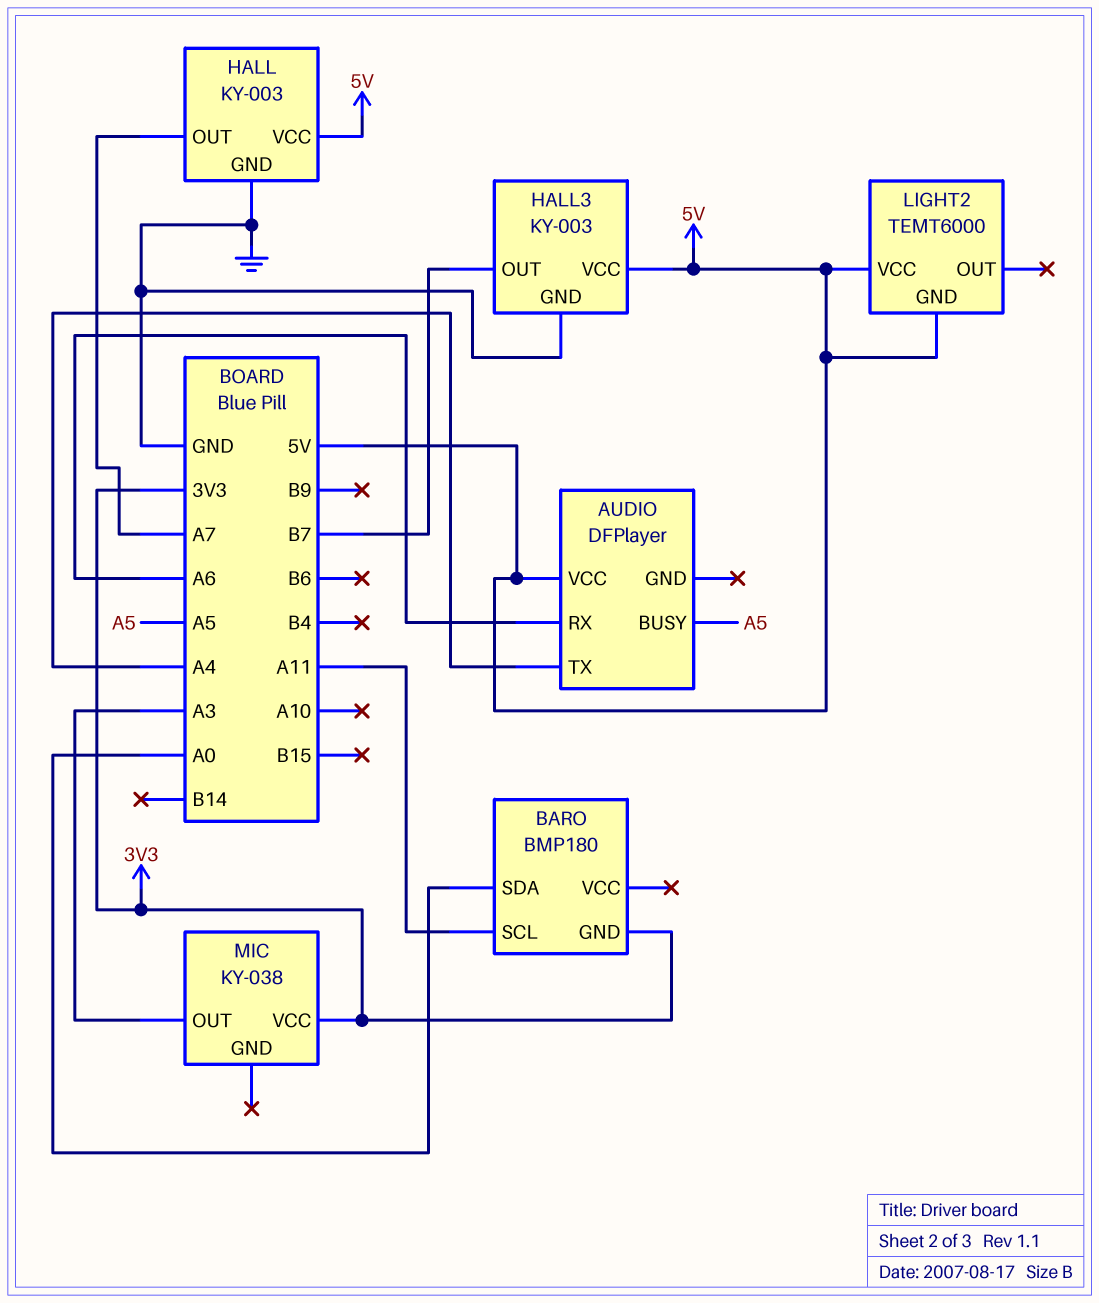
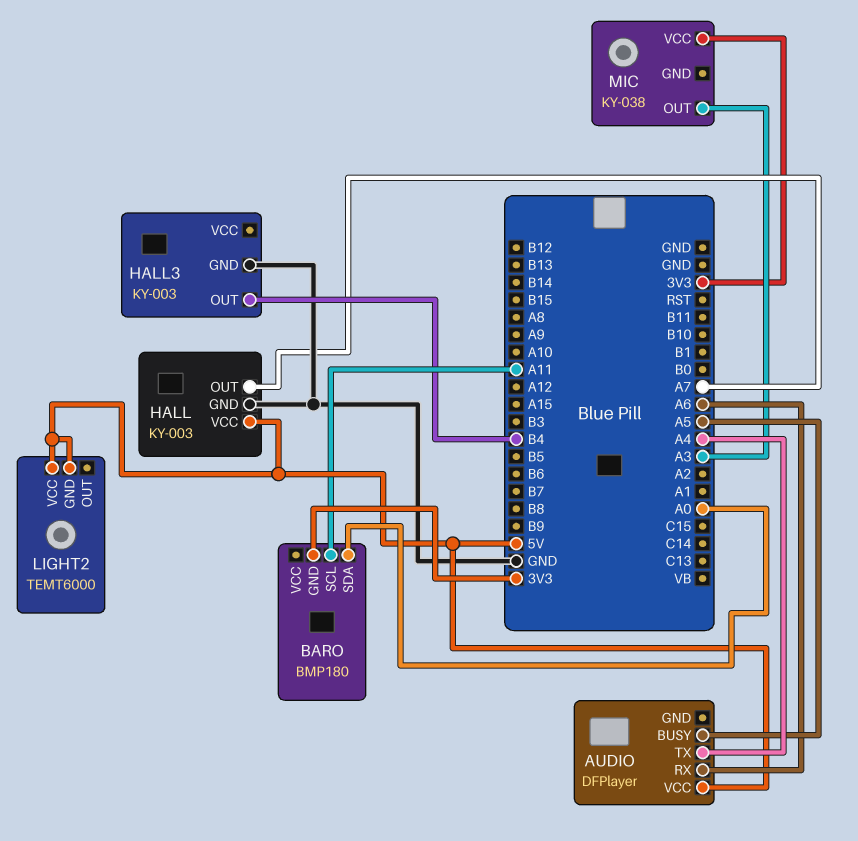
HALL3 pin OUT: B7 -> B4
HALL3 pin VCC: 5V -> none

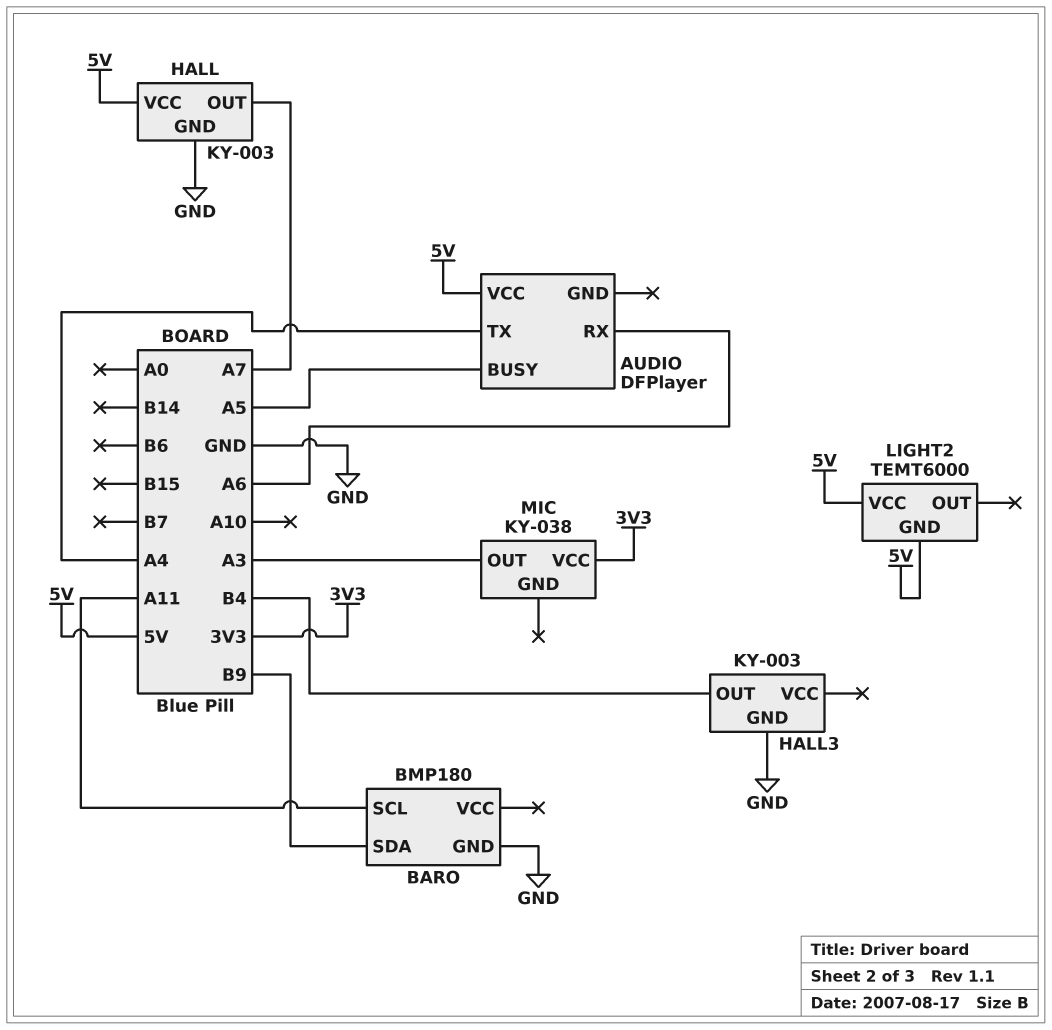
BARO pin GND: 3V3 -> GND
BARO pin SDA: A0 -> B9

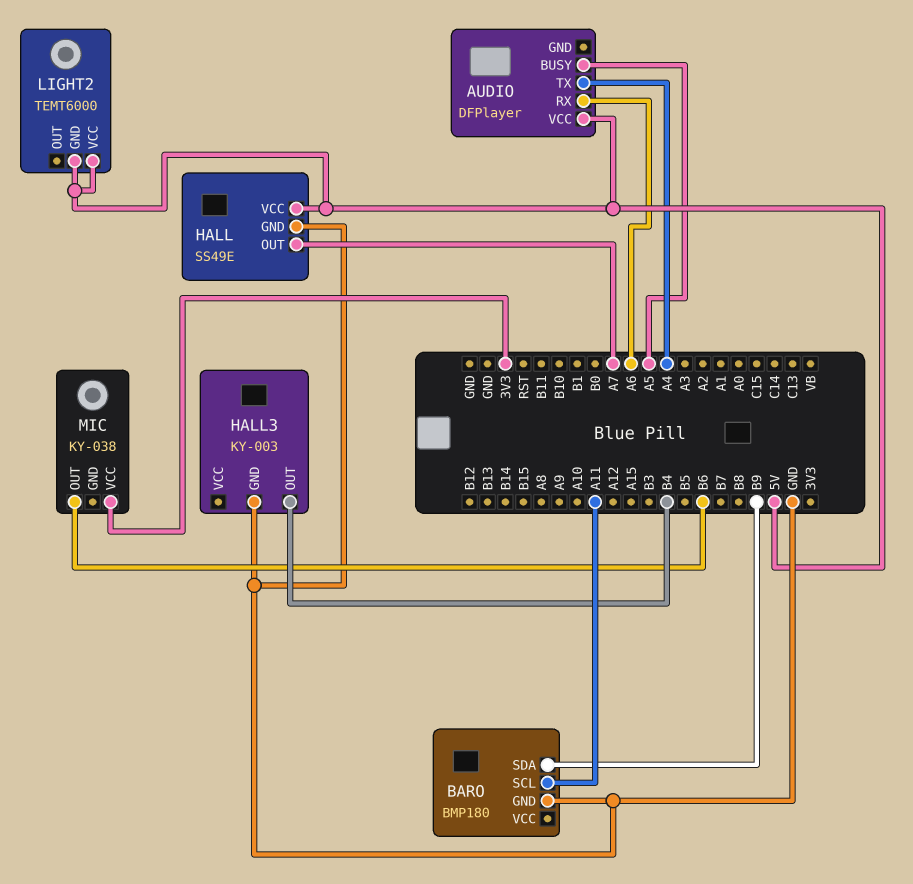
HALL: KY-003 -> SS49E
MIC pin OUT: A3 -> B6

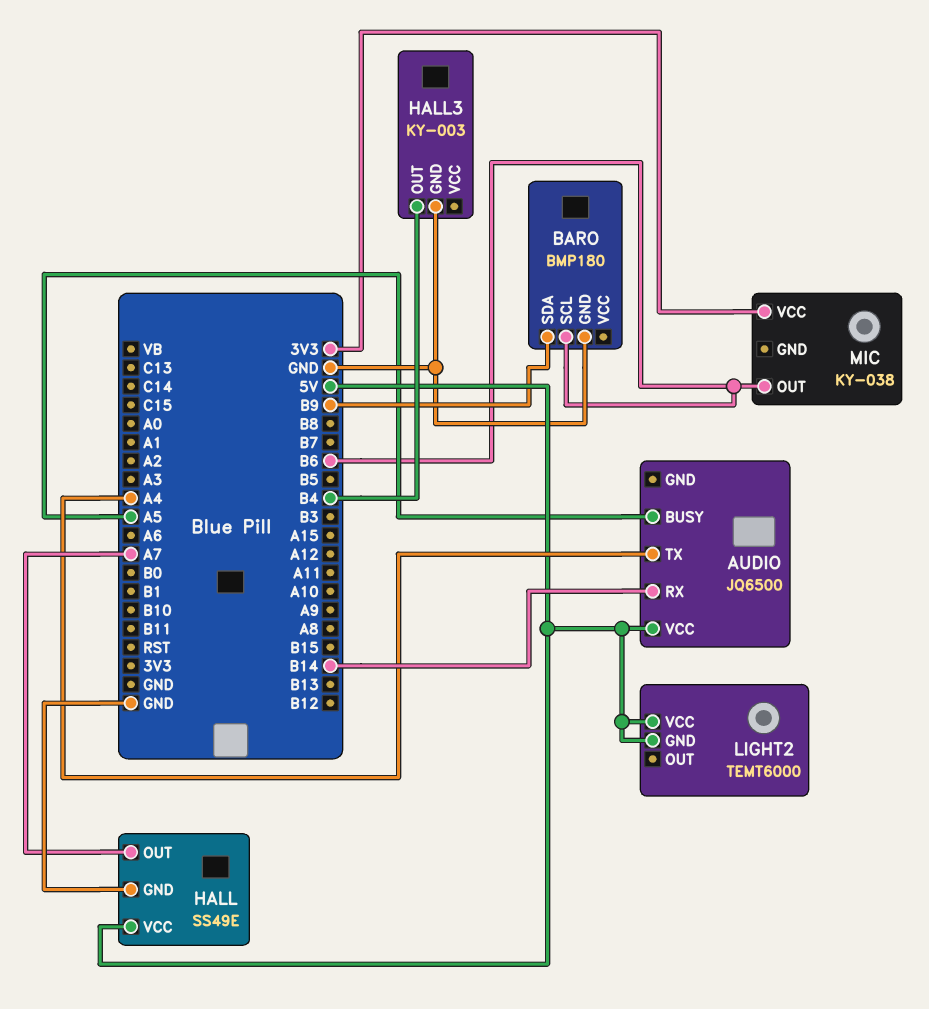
AUDIO: DFPlayer -> JQ6500
AUDIO pin RX: A6 -> B14
BARO pin SCL: A11 -> B6

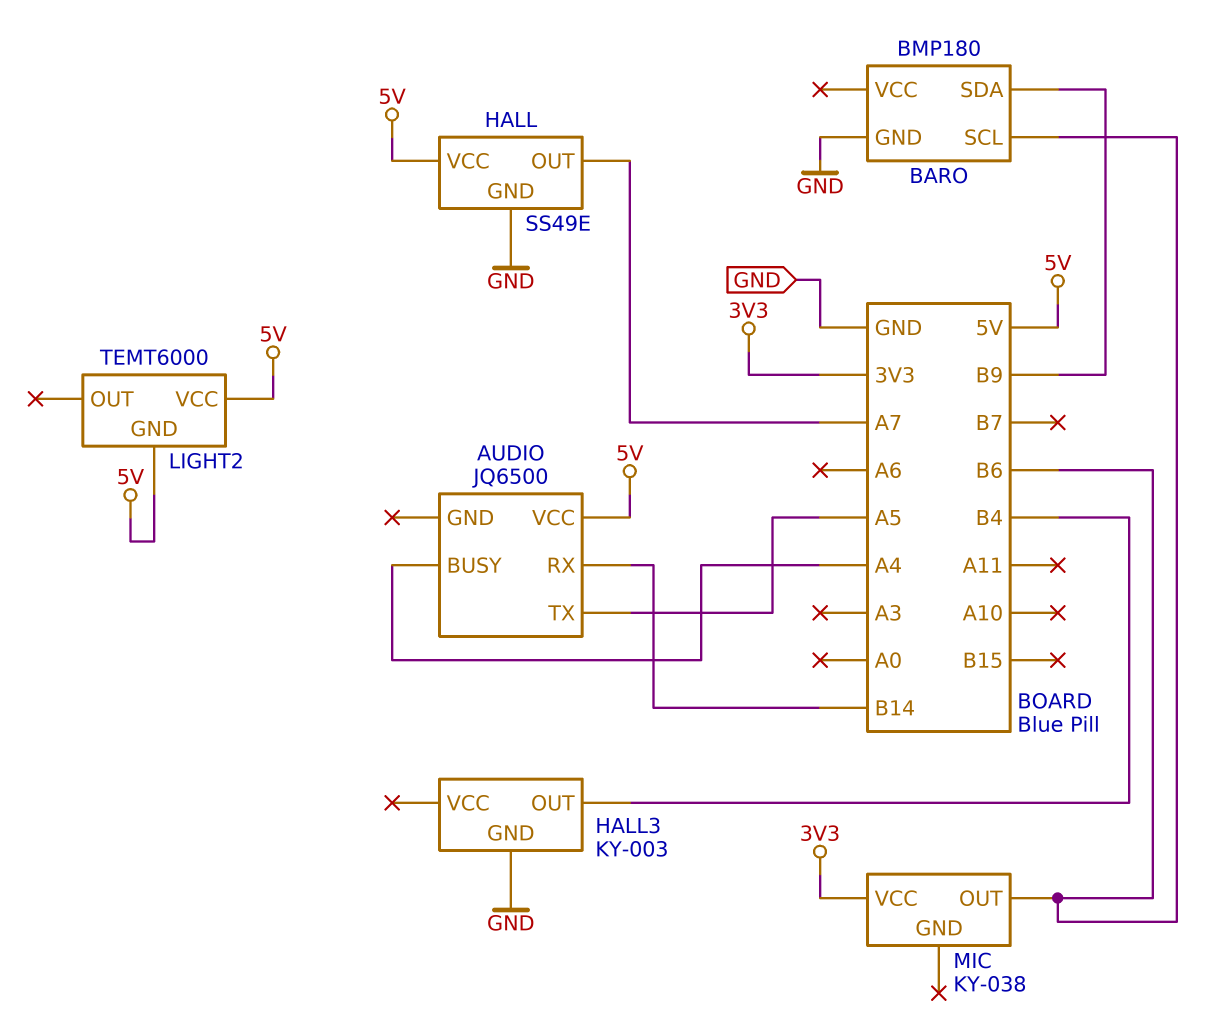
AUDIO pin BUSY: A5 -> A4
AUDIO pin TX: A4 -> A5

